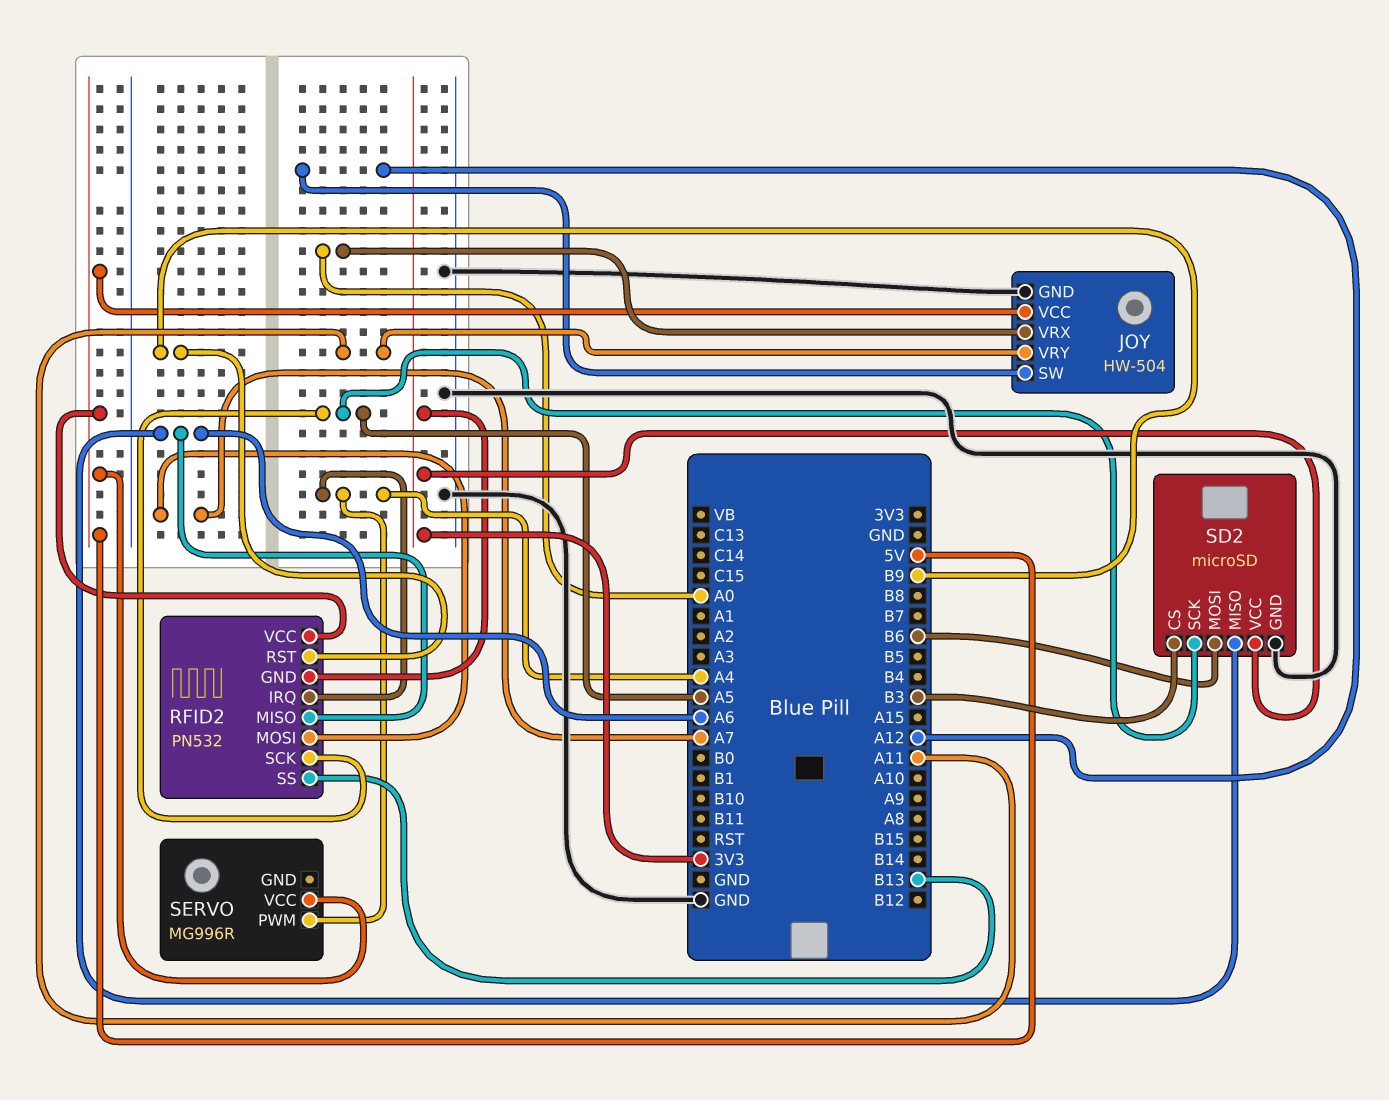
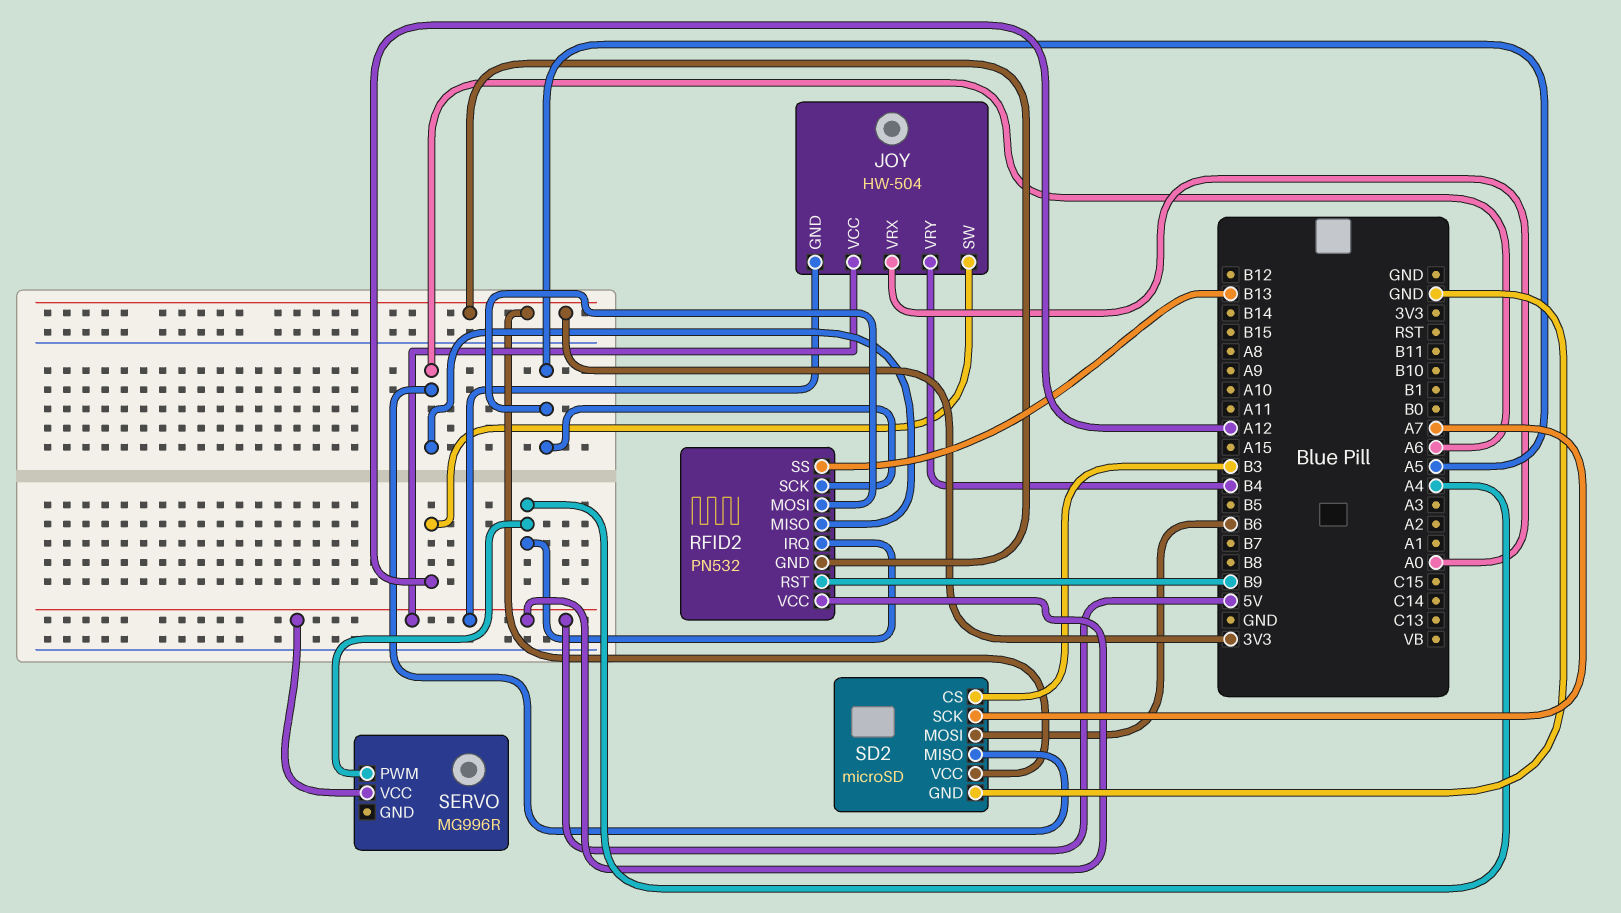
JOY pin GND: GND -> 5V
JOY pin VRY: A11 -> B4
RFID2 pin MOSI: A7 -> A5
SD2 pin SCK: A5 -> A7

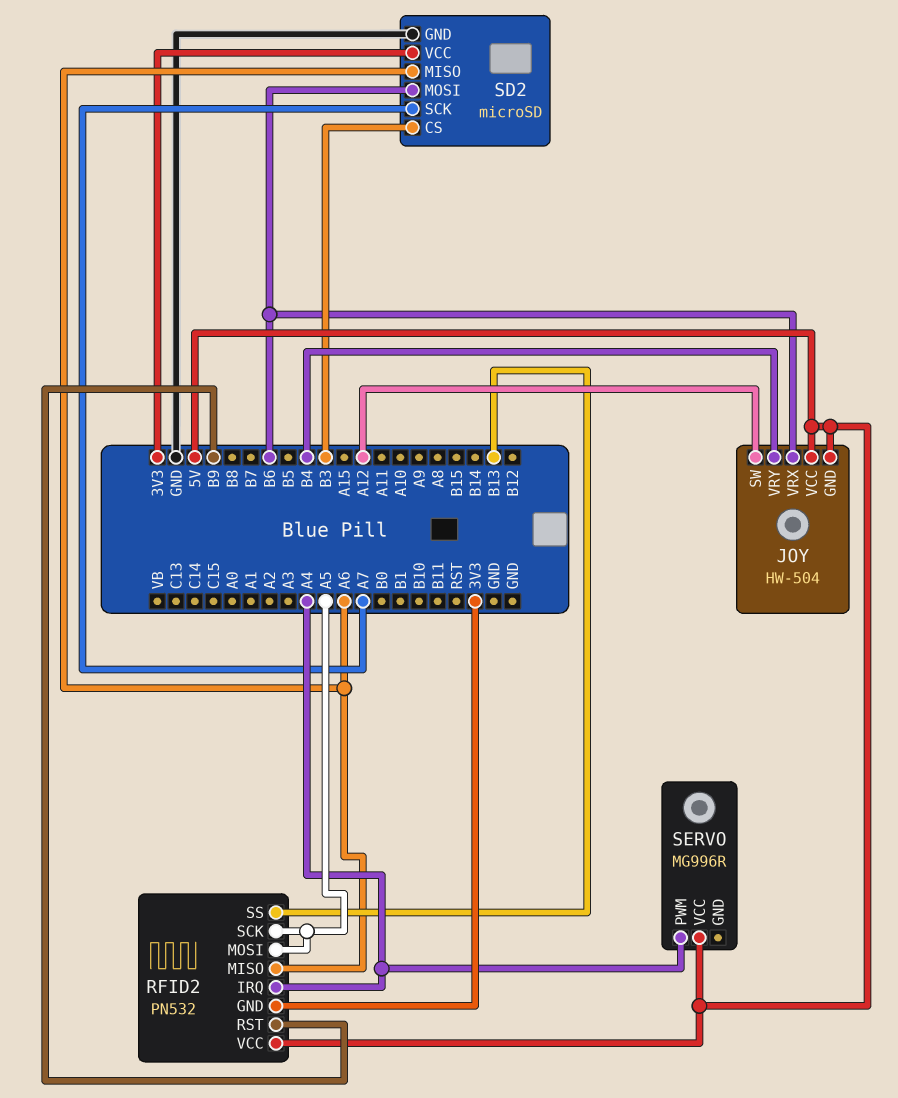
JOY pin VRX: A0 -> B6

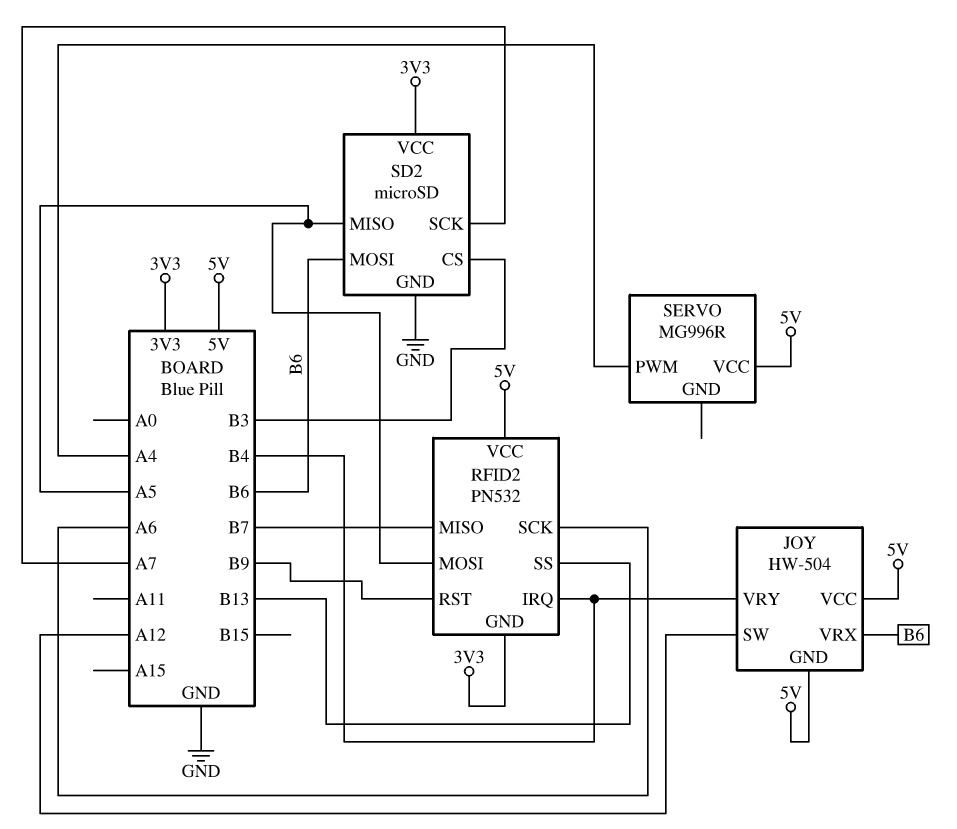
RFID2 pin IRQ: A4 -> B4
RFID2 pin MISO: A6 -> B7
RFID2 pin SCK: A5 -> A6
SD2 pin MISO: A6 -> A5

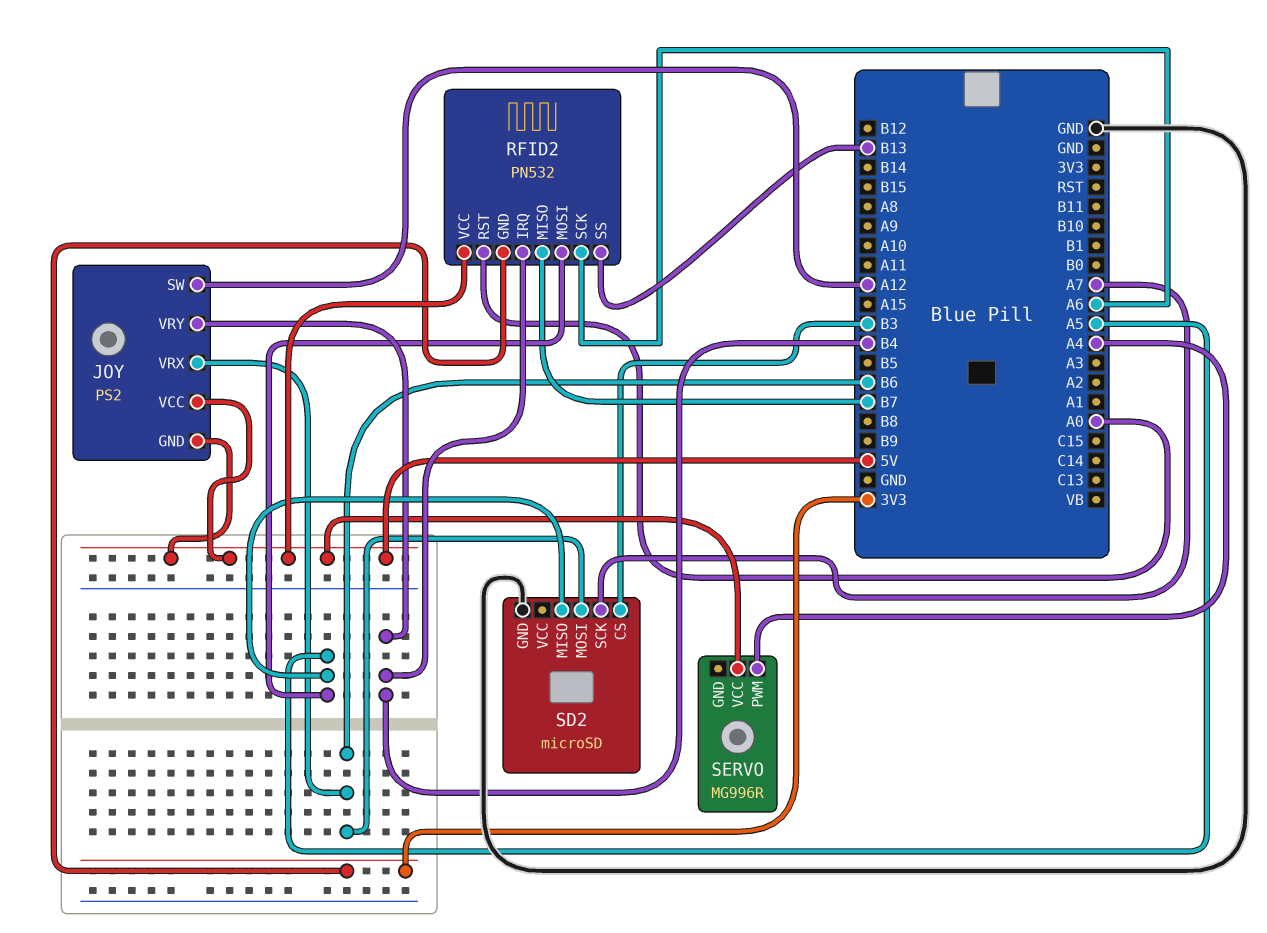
JOY: HW-504 -> PS2
RFID2 pin RST: B9 -> A0
SD2 pin VCC: 3V3 -> none

